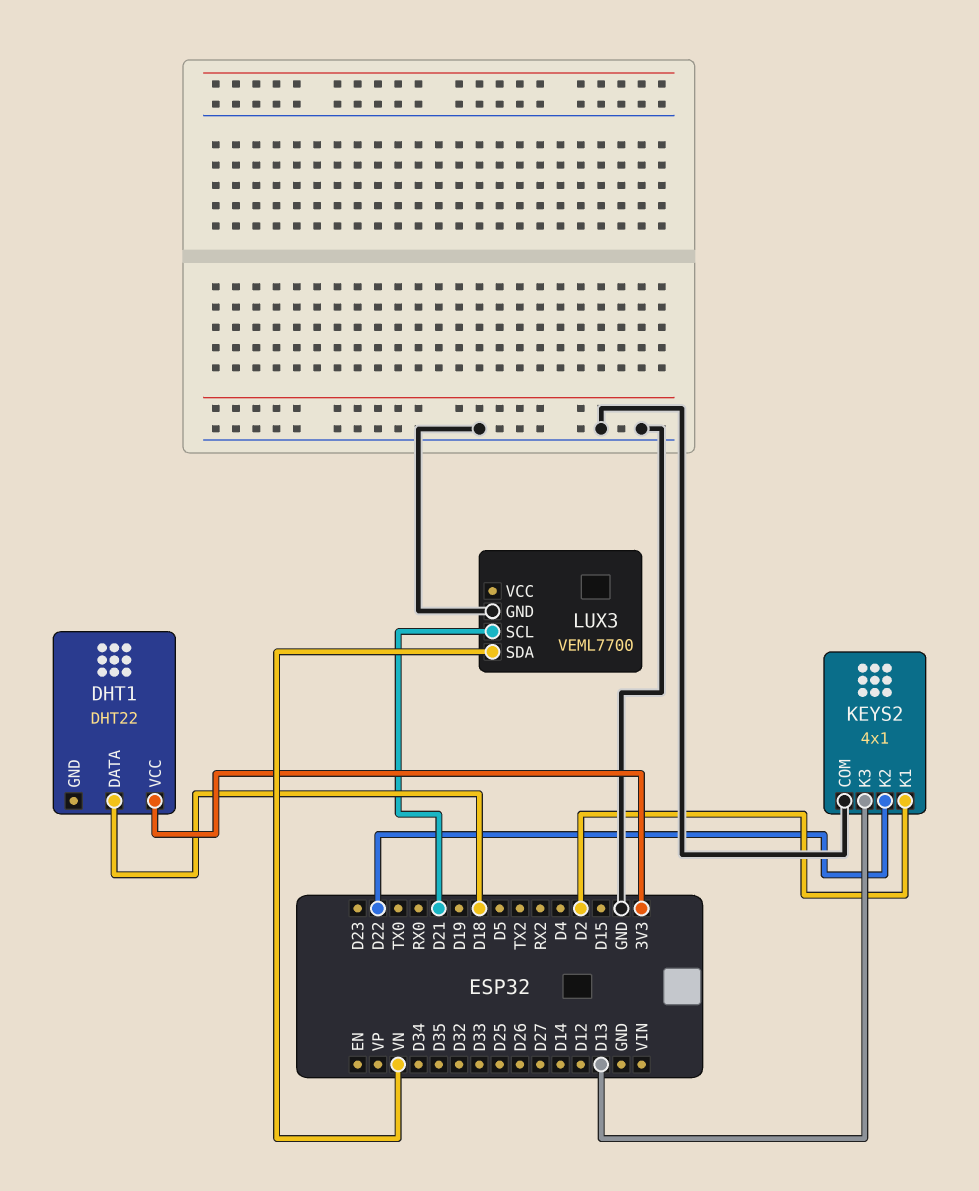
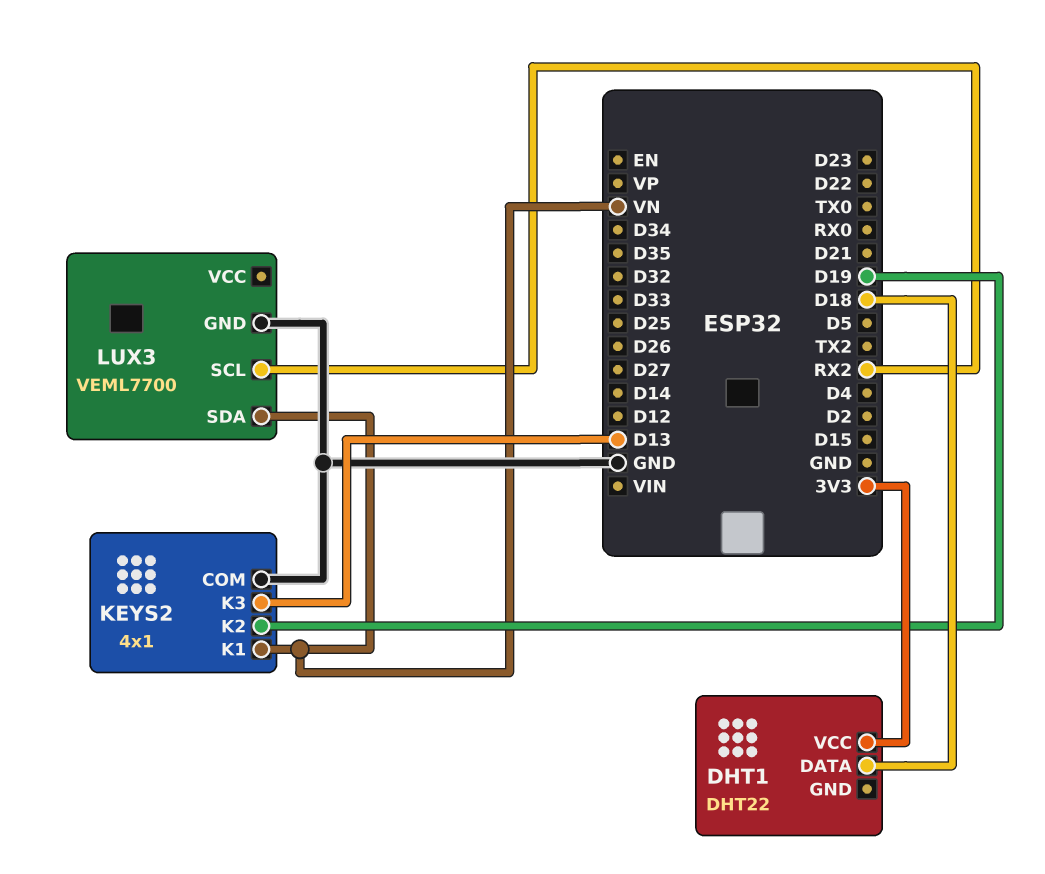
KEYS2 pin K1: D2 -> VN
KEYS2 pin K2: D22 -> D19
LUX3 pin SCL: D21 -> RX2

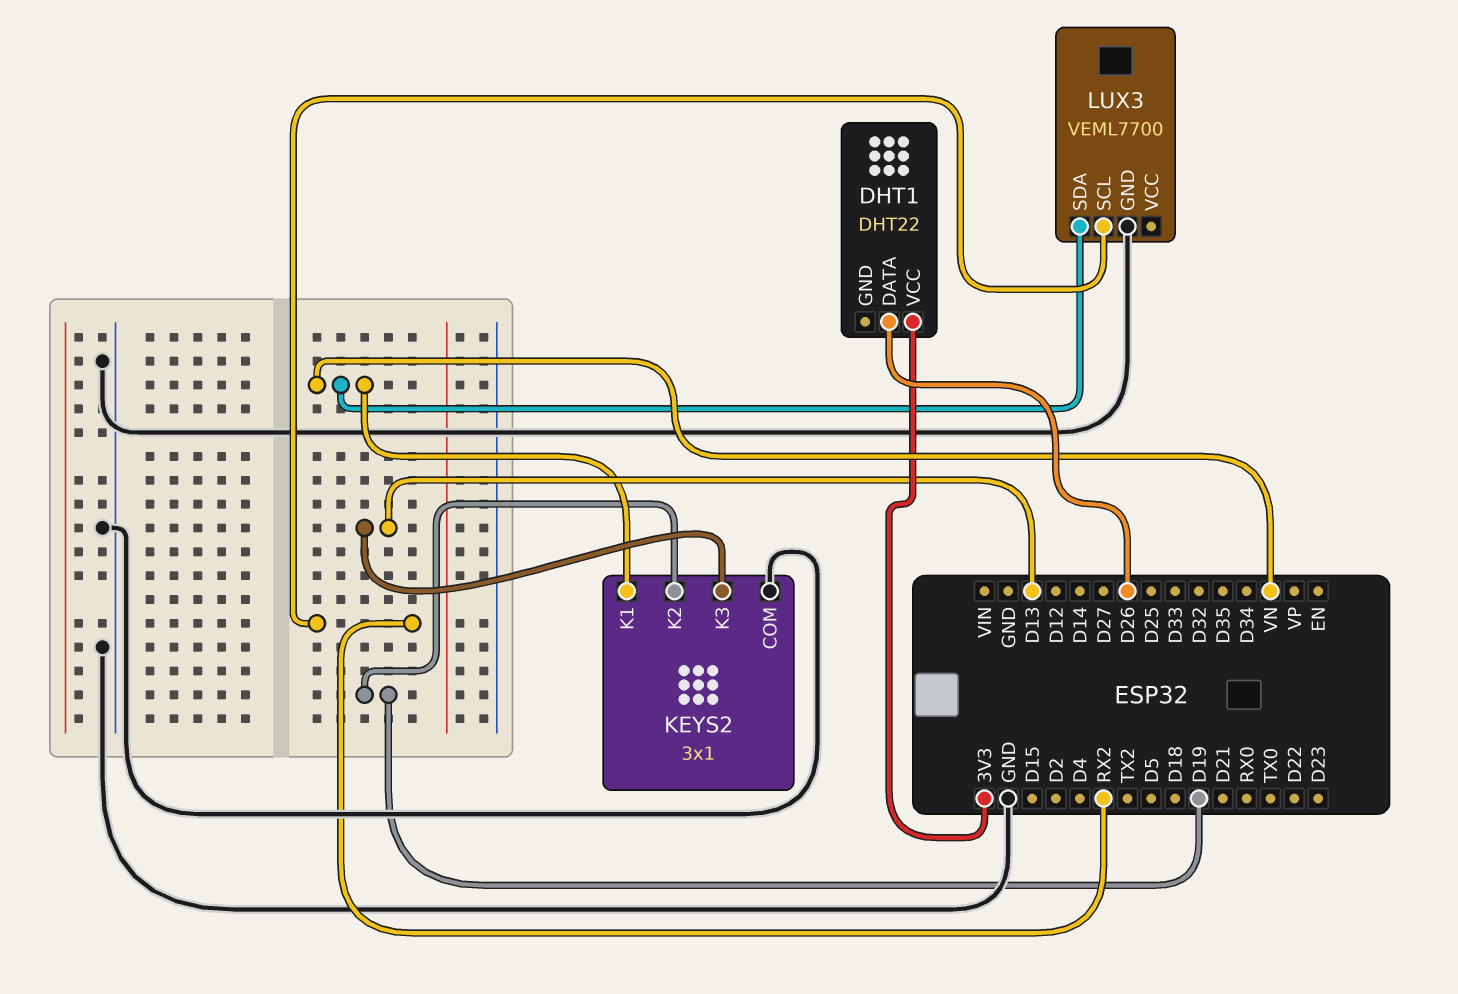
DHT1 pin DATA: D18 -> D26
KEYS2: 4x1 -> 3x1

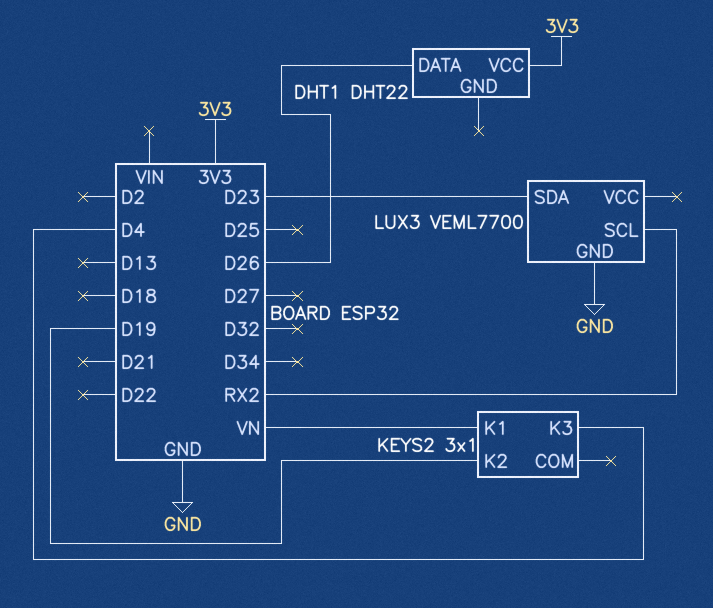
KEYS2 pin COM: GND -> none
KEYS2 pin K3: D13 -> D4
LUX3 pin SDA: VN -> D23

